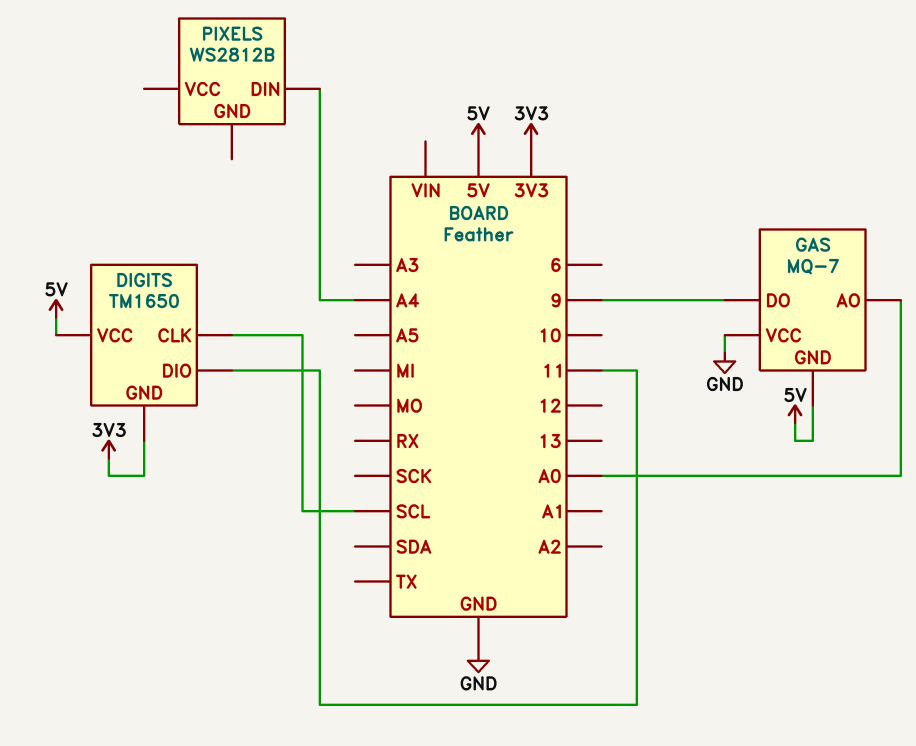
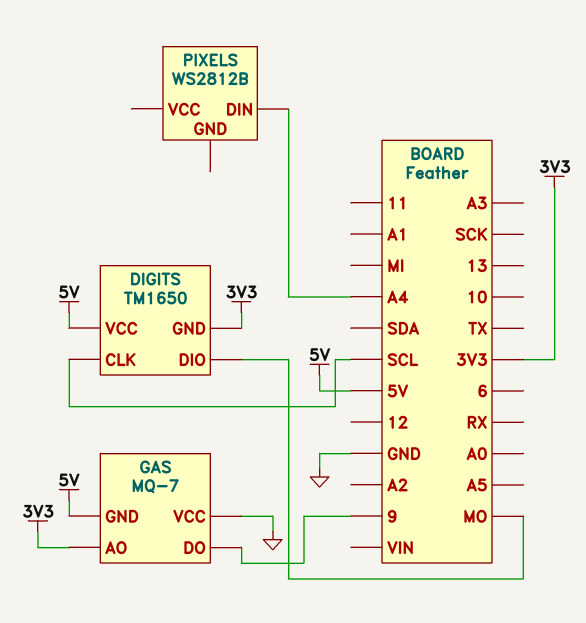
DIGITS pin DIO: 11 -> MO
GAS pin AO: A0 -> 3V3

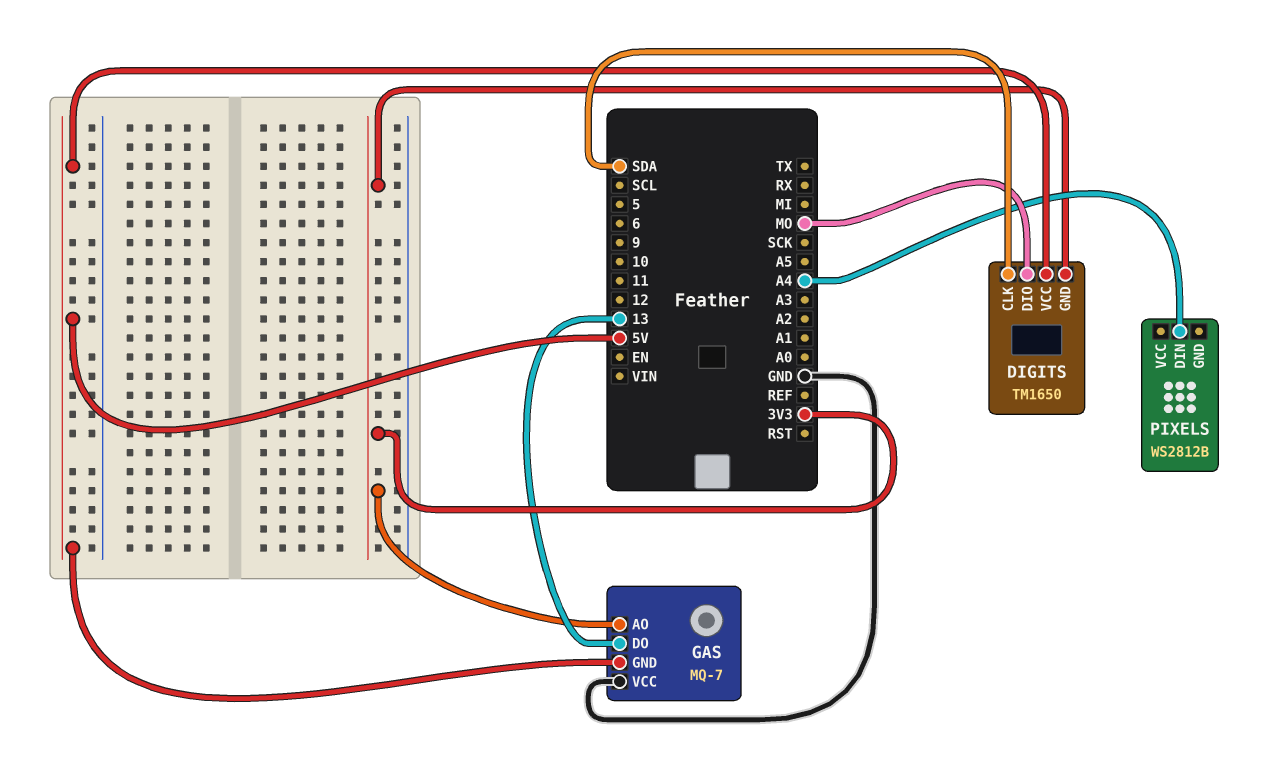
DIGITS pin CLK: SCL -> SDA
GAS pin DO: 9 -> 13

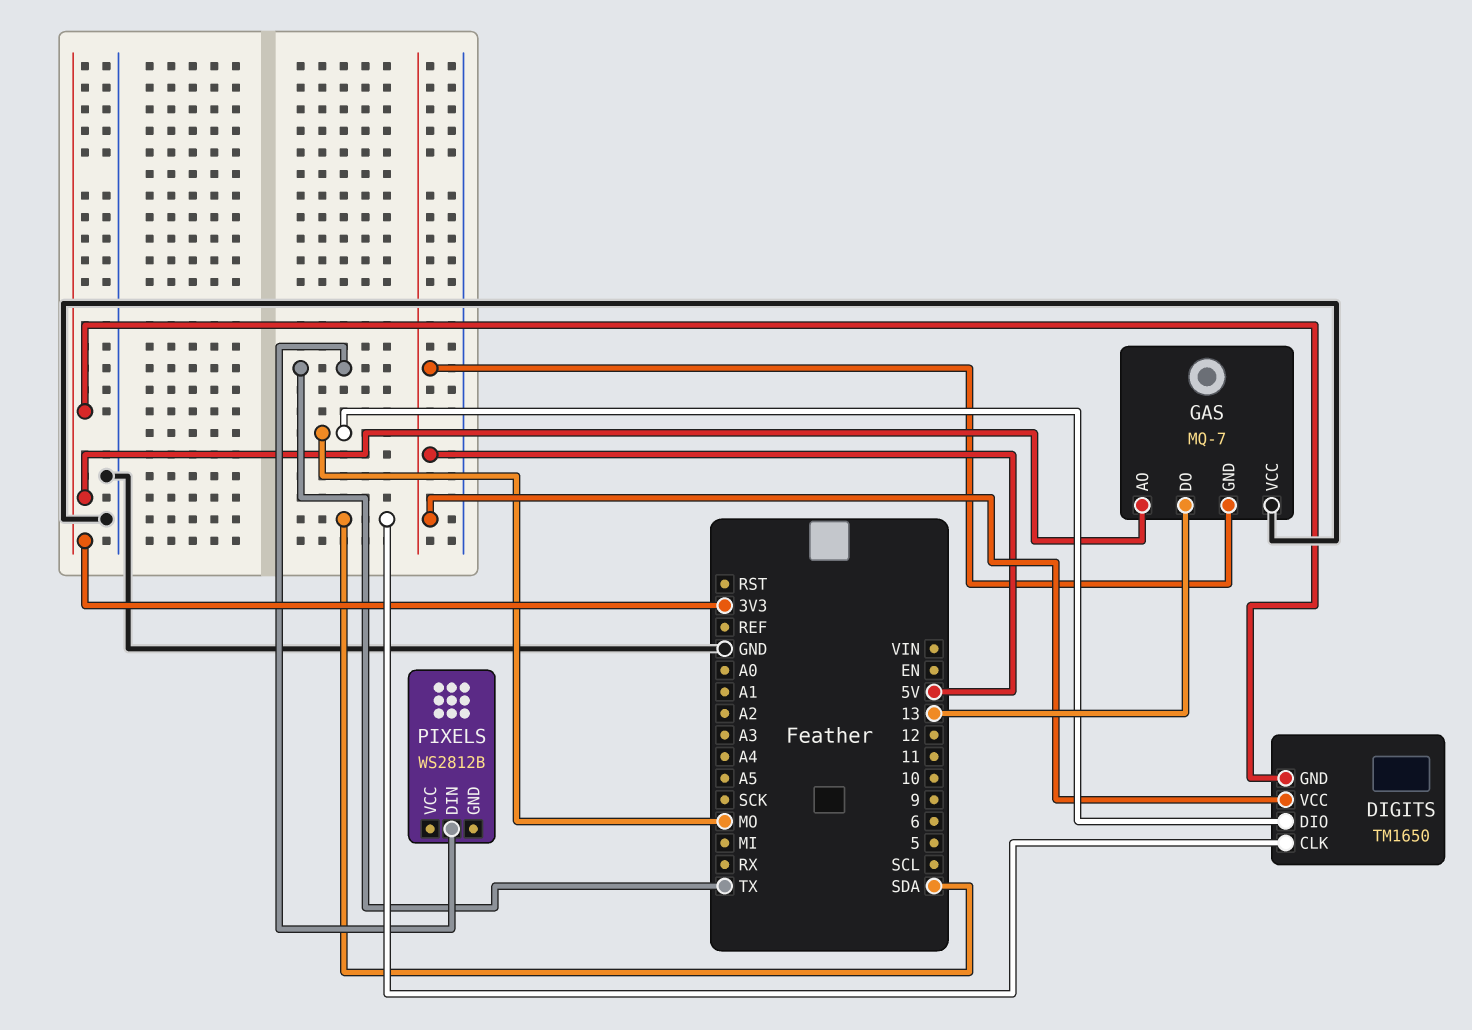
PIXELS pin DIN: A4 -> TX

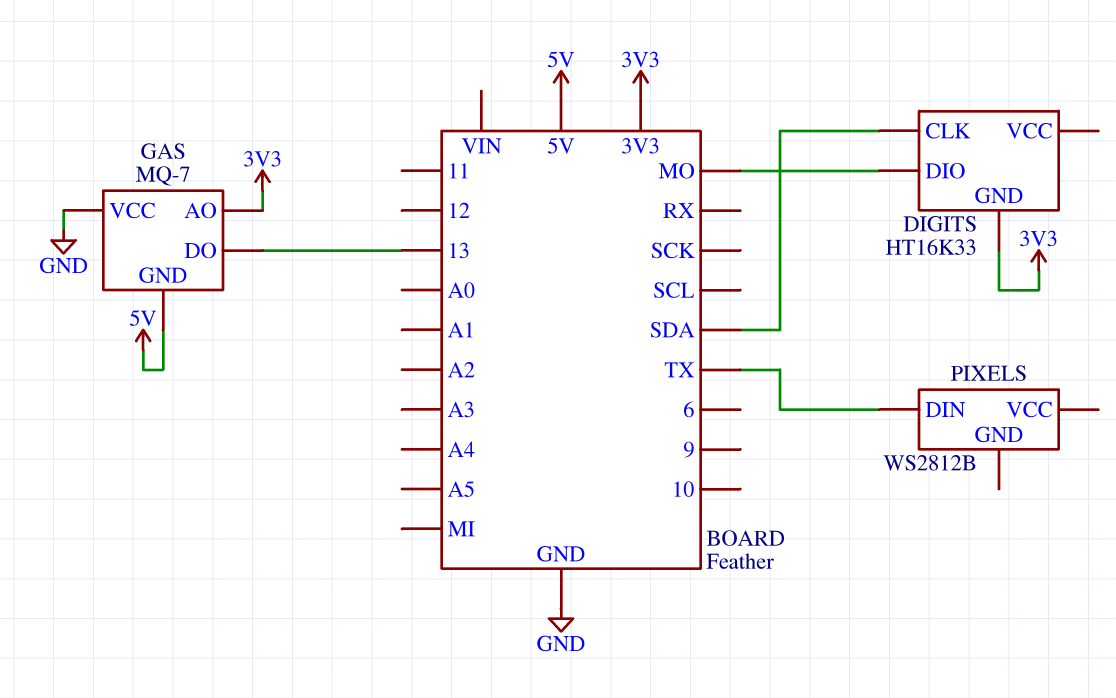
DIGITS: TM1650 -> HT16K33
DIGITS pin VCC: 5V -> none

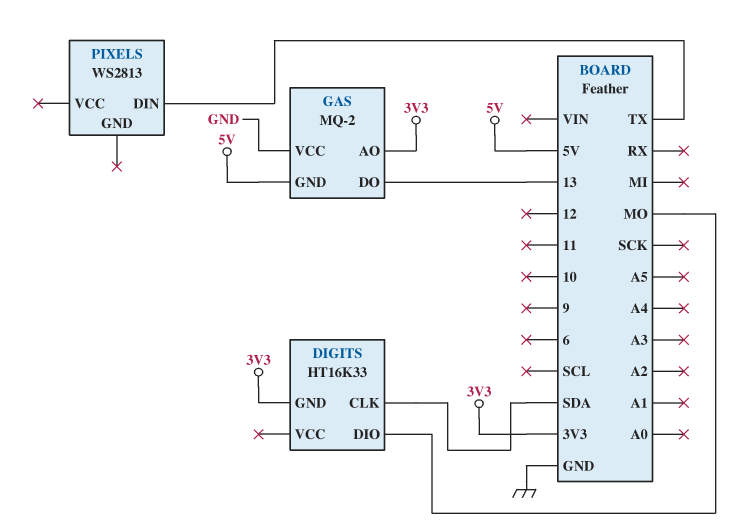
GAS: MQ-7 -> MQ-2
PIXELS: WS2812B -> WS2813

